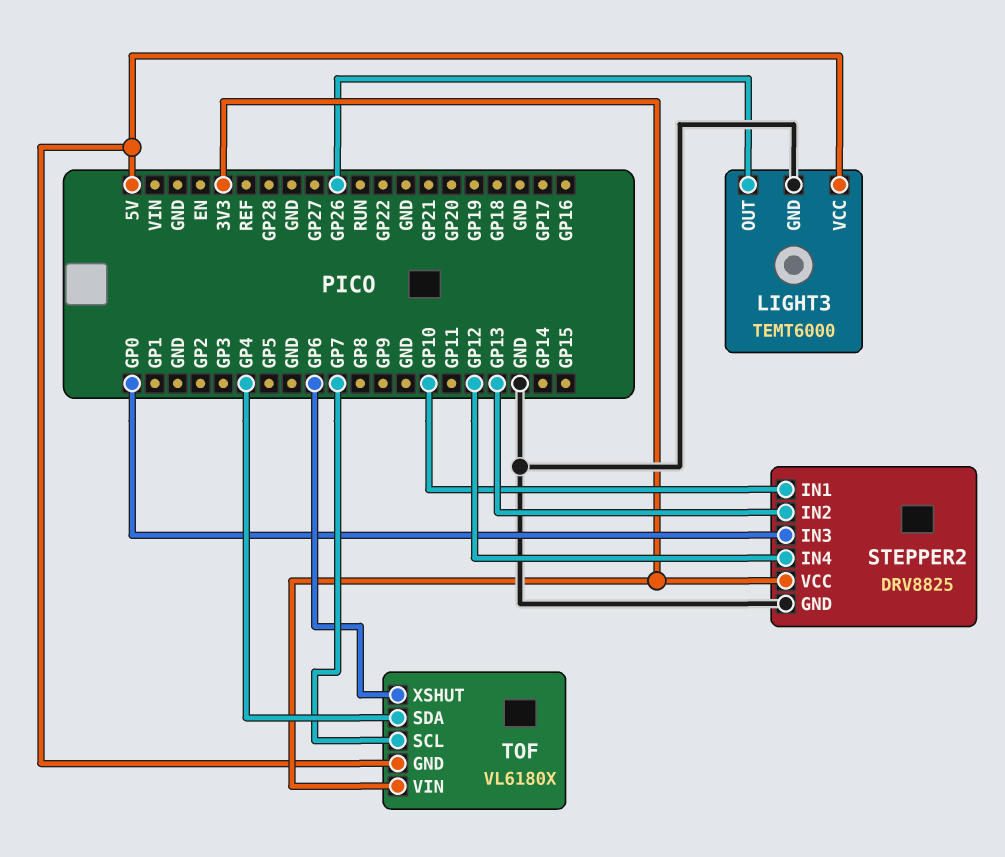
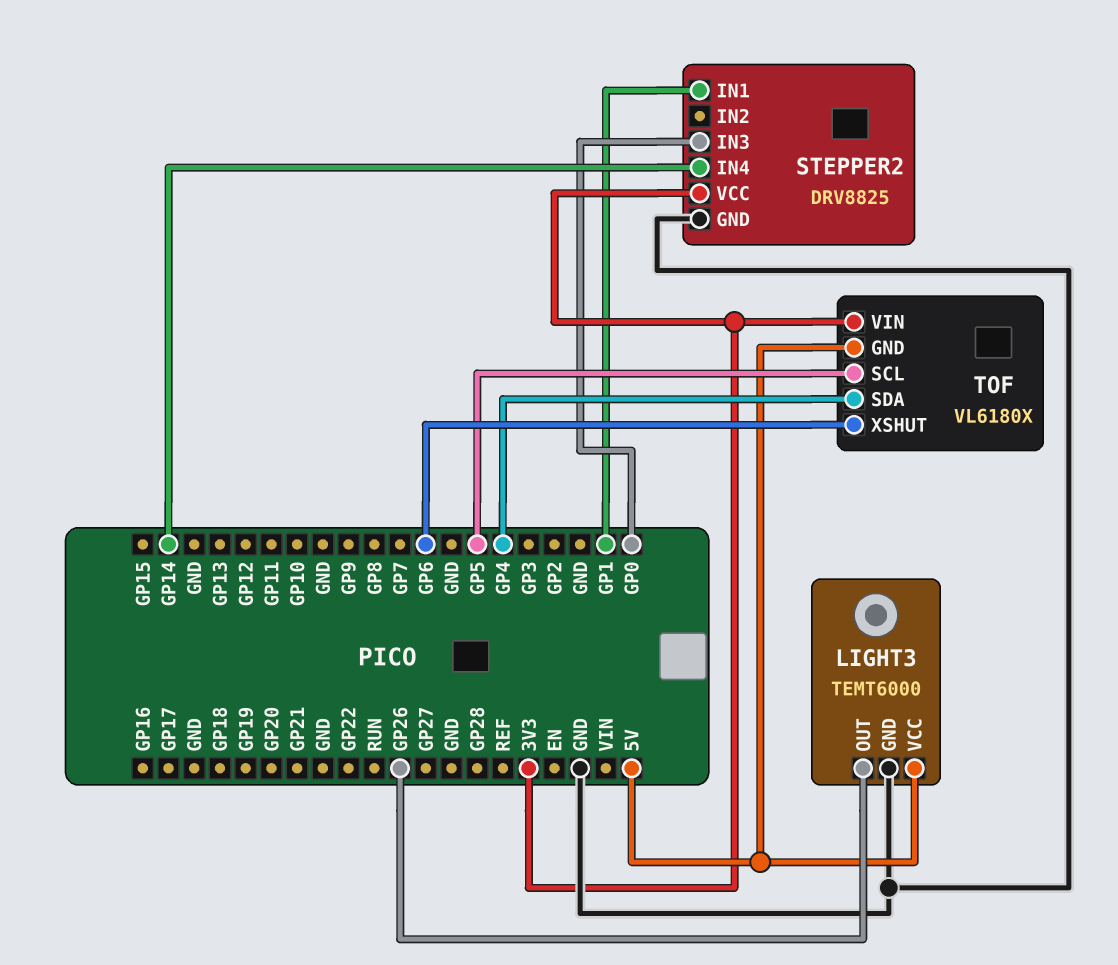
STEPPER2 pin IN1: GP10 -> GP1
STEPPER2 pin IN2: GP13 -> none
STEPPER2 pin IN4: GP12 -> GP14
TOF pin SCL: GP7 -> GP5

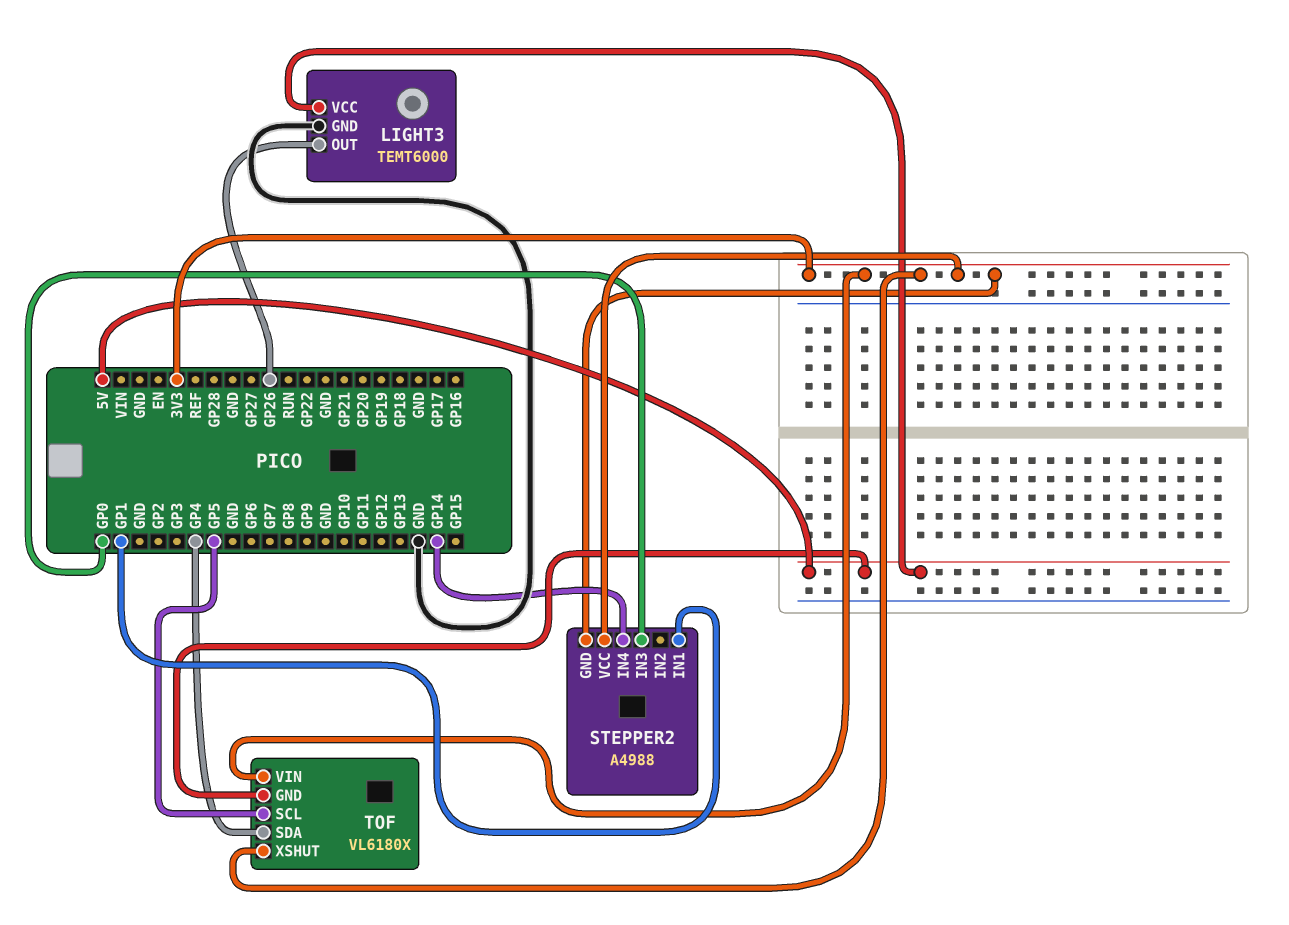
STEPPER2: DRV8825 -> A4988
STEPPER2 pin GND: GND -> 3V3
TOF pin XSHUT: GP6 -> 3V3

